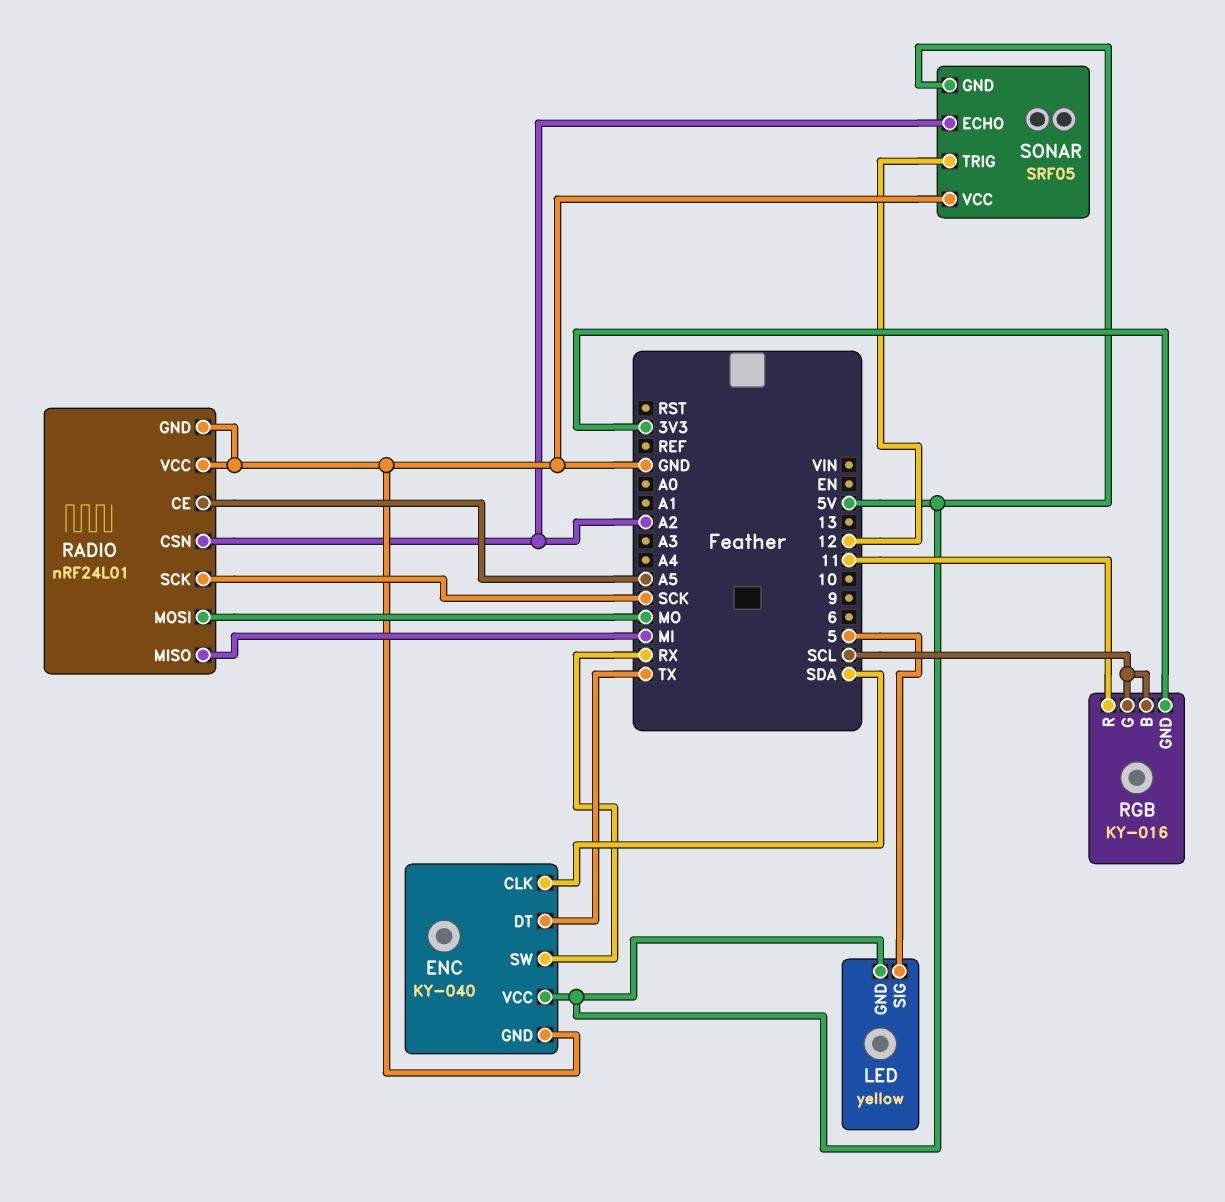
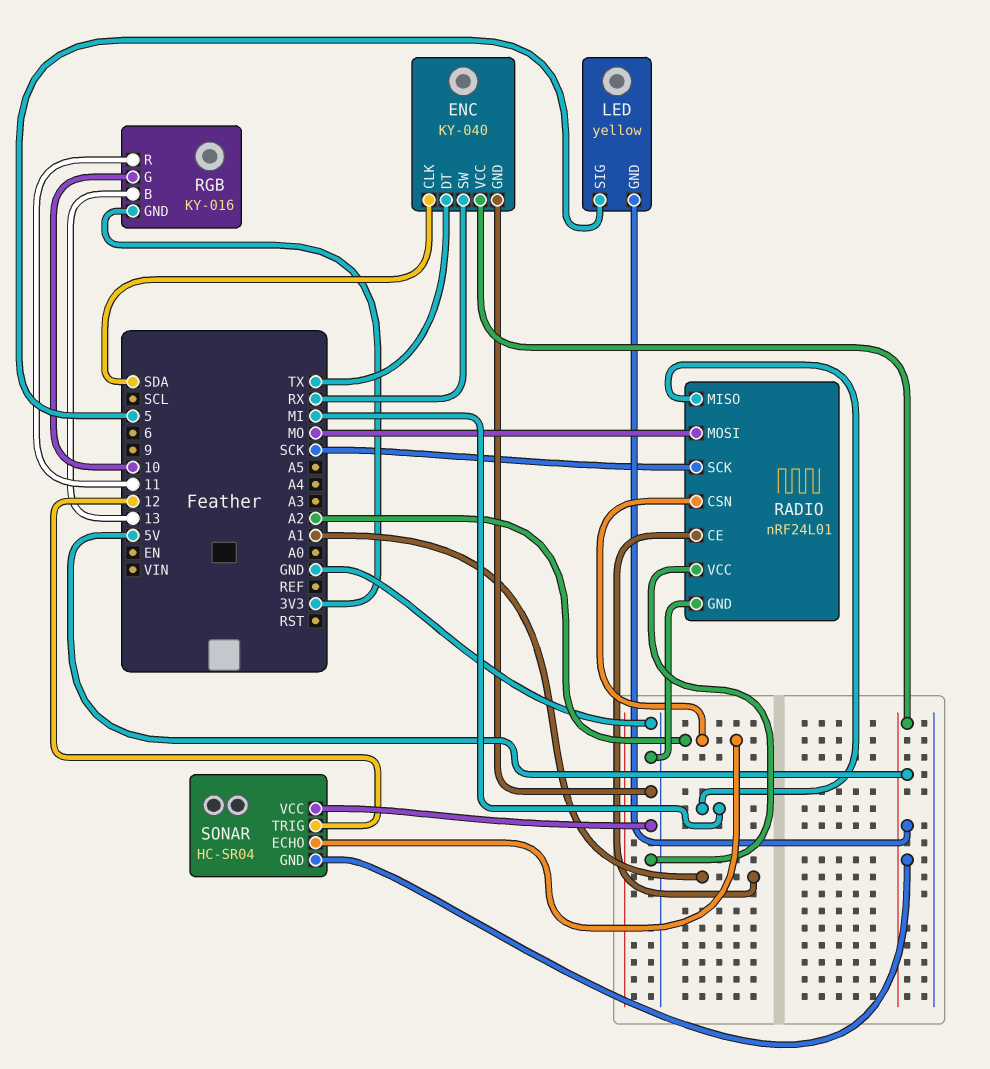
RADIO pin CE: A5 -> A1
RGB pin B: SCL -> 13
RGB pin G: SCL -> 10
SONAR: SRF05 -> HC-SR04

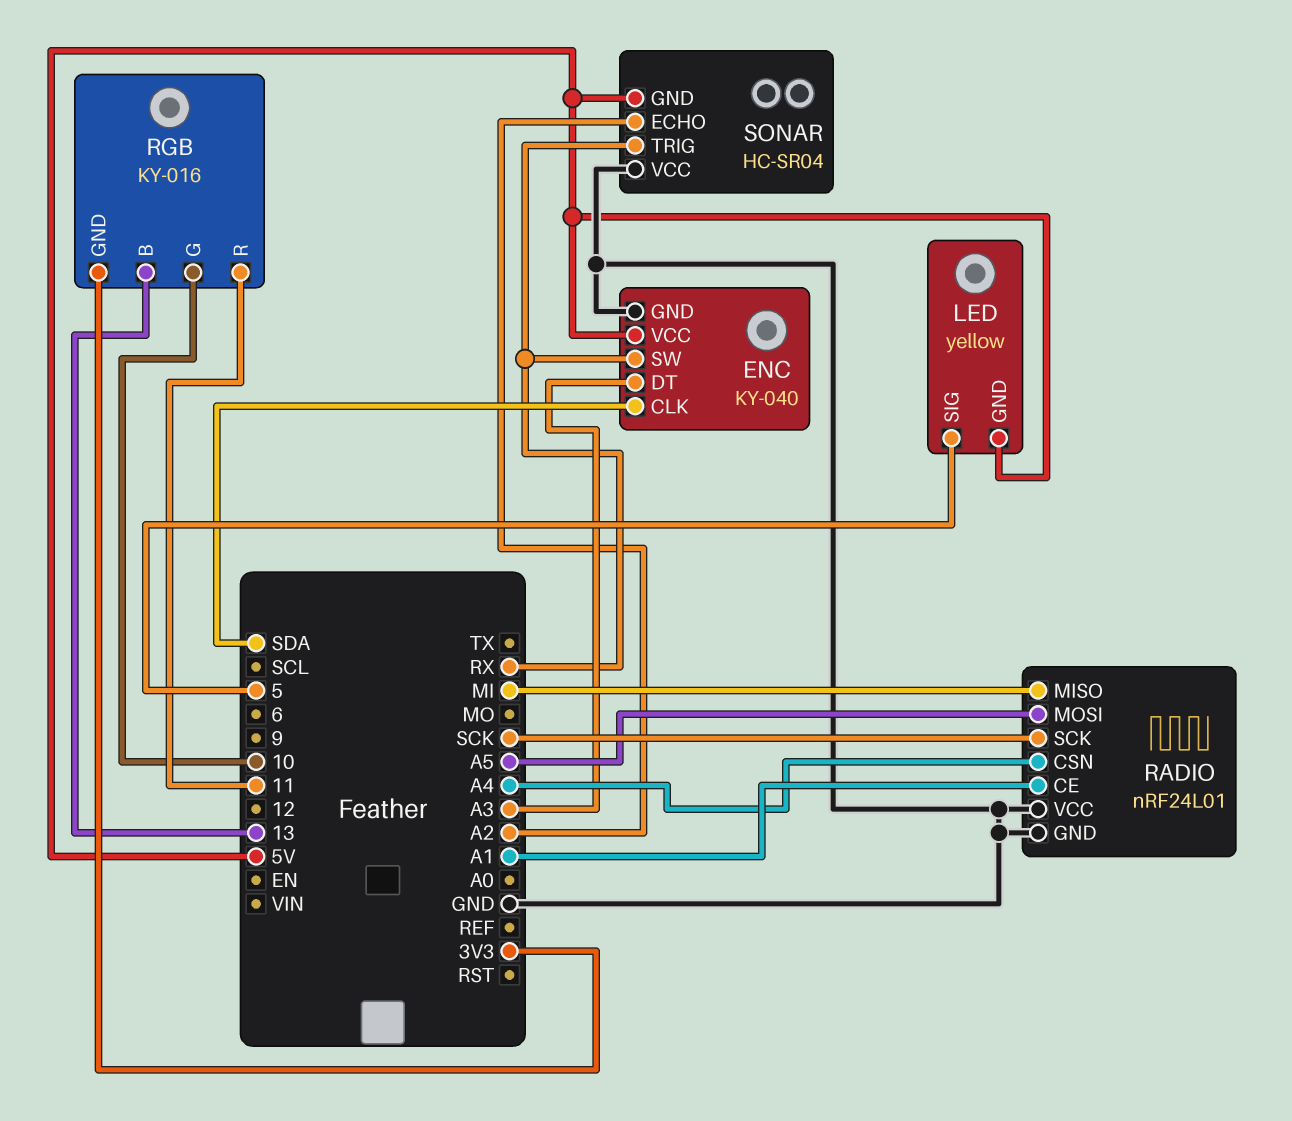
ENC pin DT: TX -> A3
RADIO pin CSN: A2 -> A4
RADIO pin MOSI: MO -> A5
SONAR pin TRIG: 12 -> RX

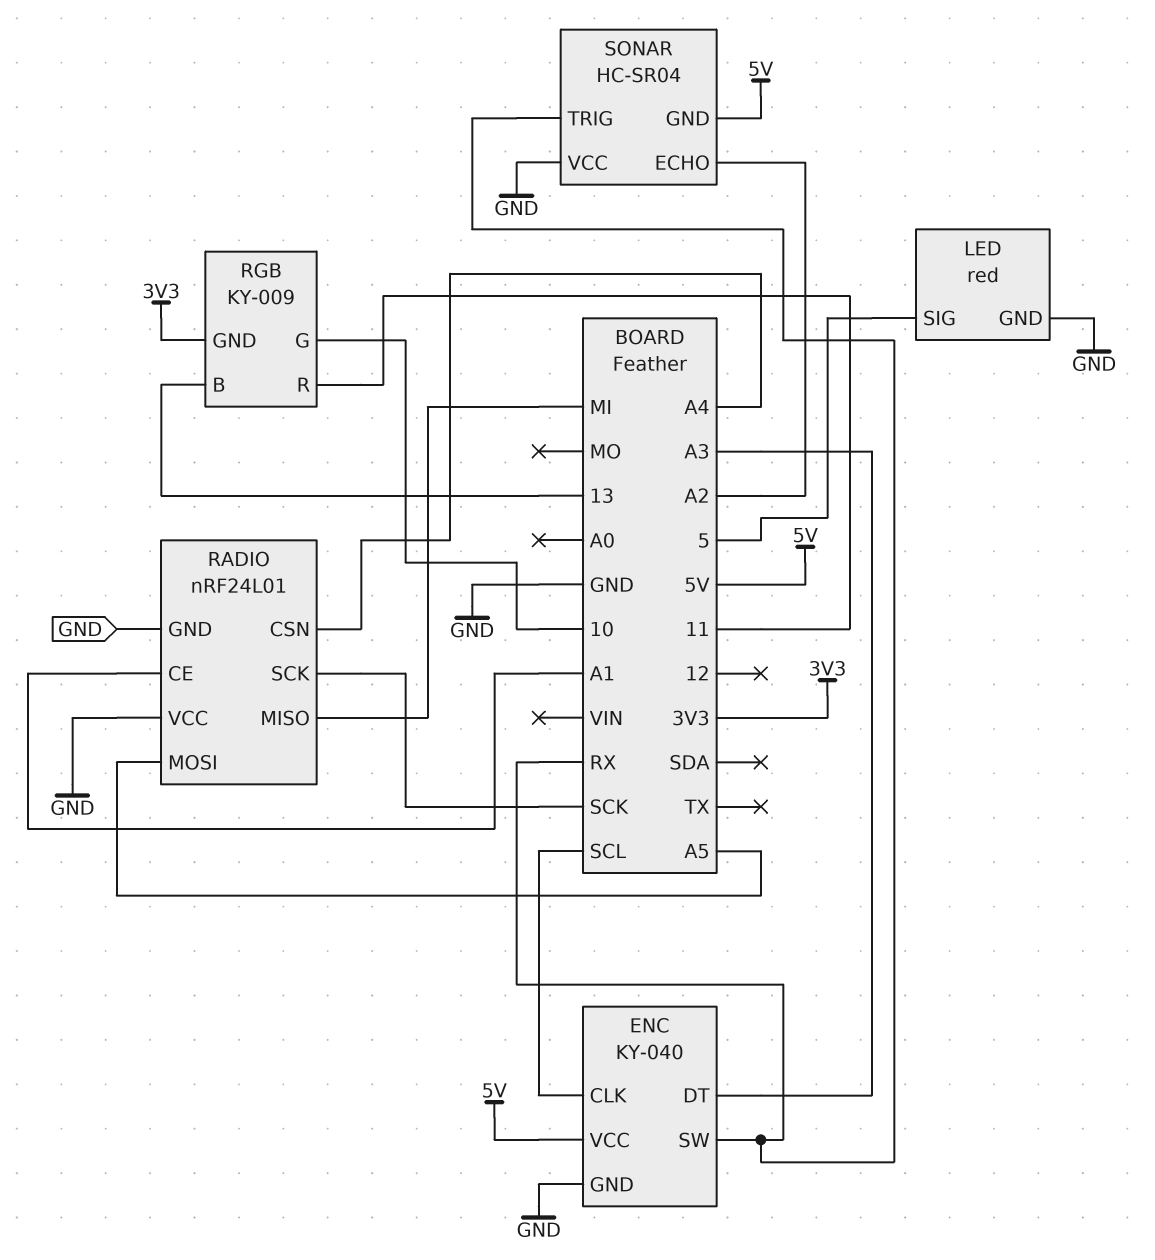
ENC pin CLK: SDA -> SCL
LED: yellow -> red
LED pin GND: 5V -> GND
RGB: KY-016 -> KY-009

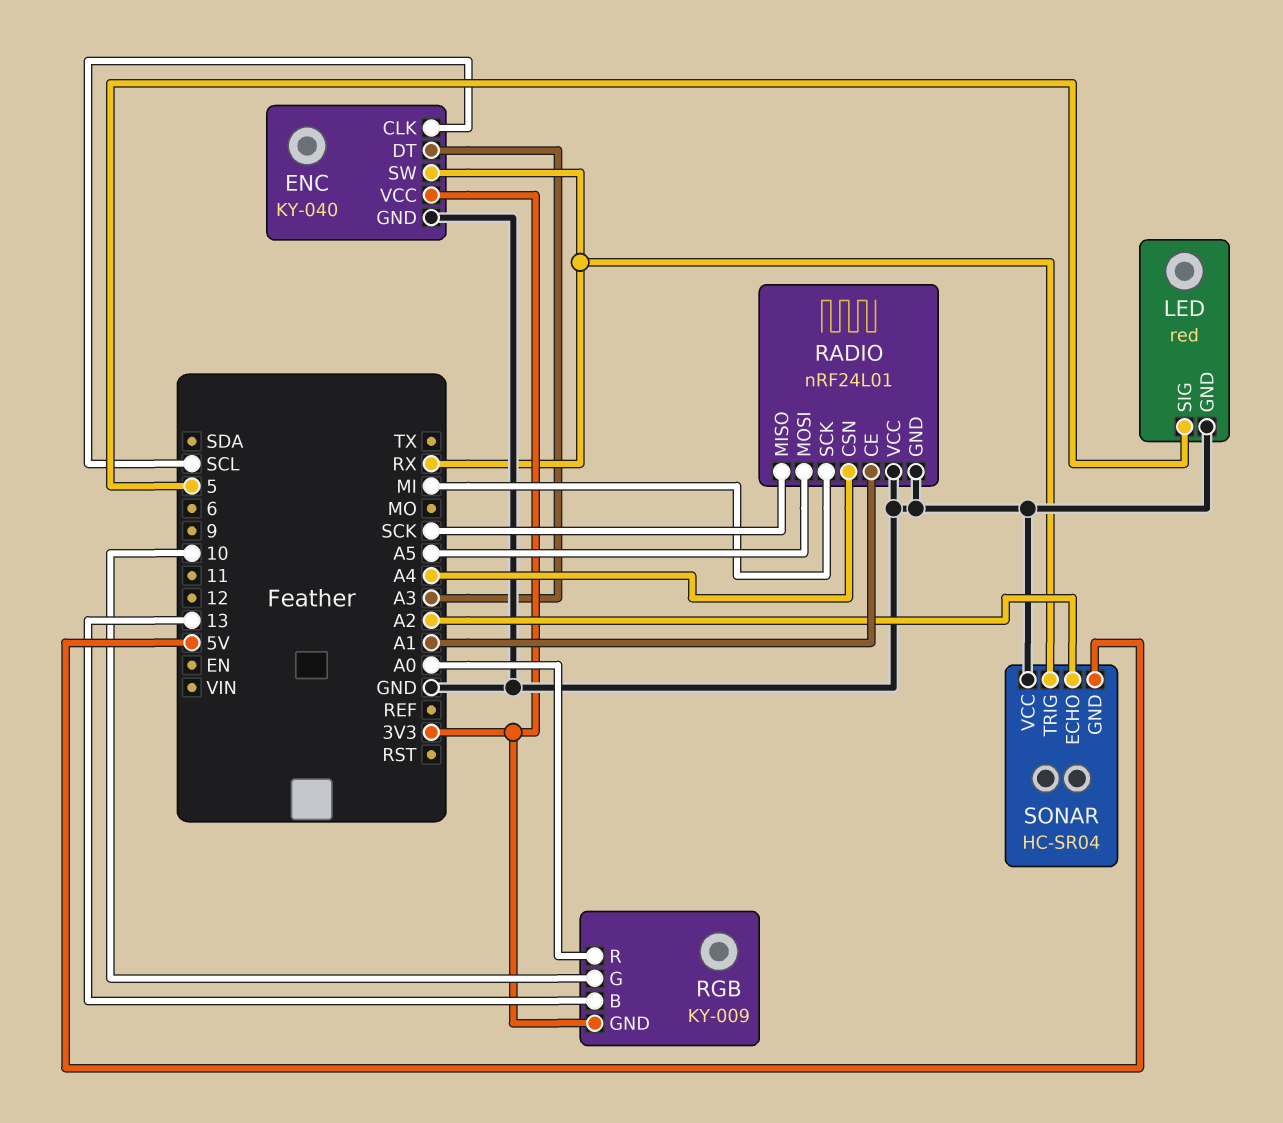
ENC pin VCC: 5V -> 3V3
RADIO pin MISO: MI -> SCK
RADIO pin SCK: SCK -> MI
RGB pin R: 11 -> A0

